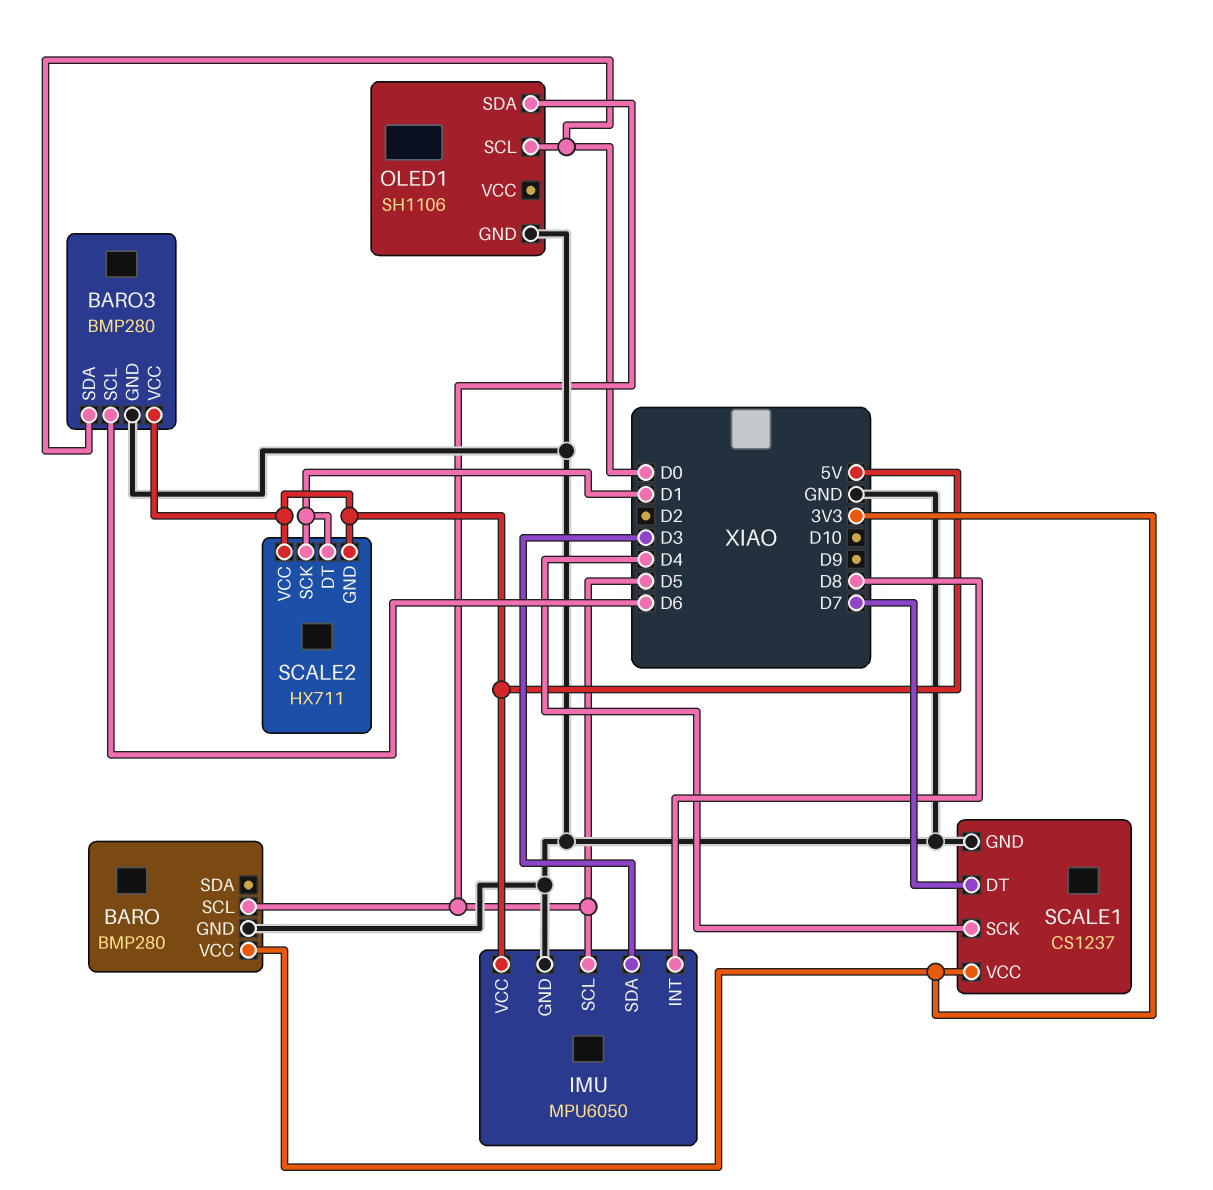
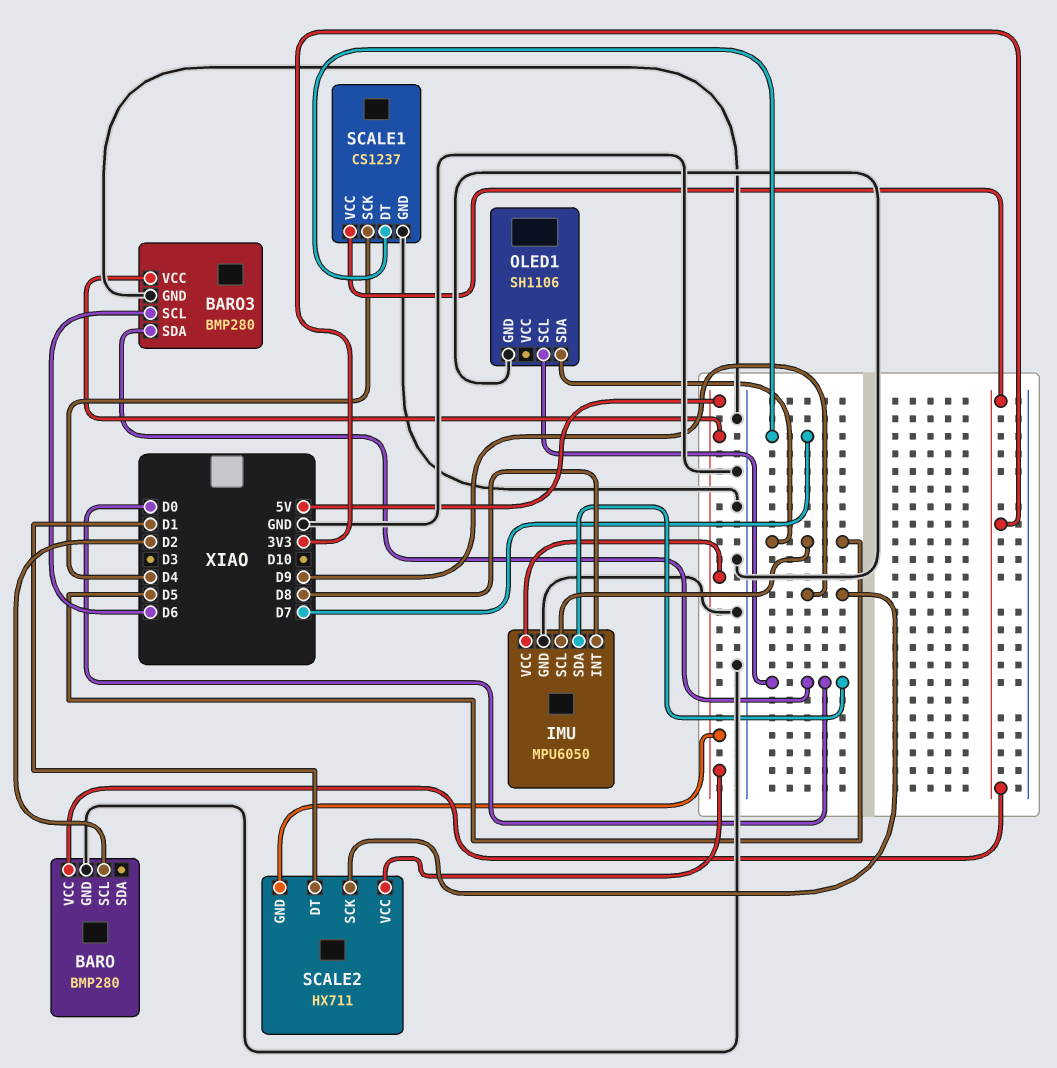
BARO pin SCL: D5 -> D2
IMU pin SDA: D3 -> D0
SCALE2 pin SCK: D1 -> D9

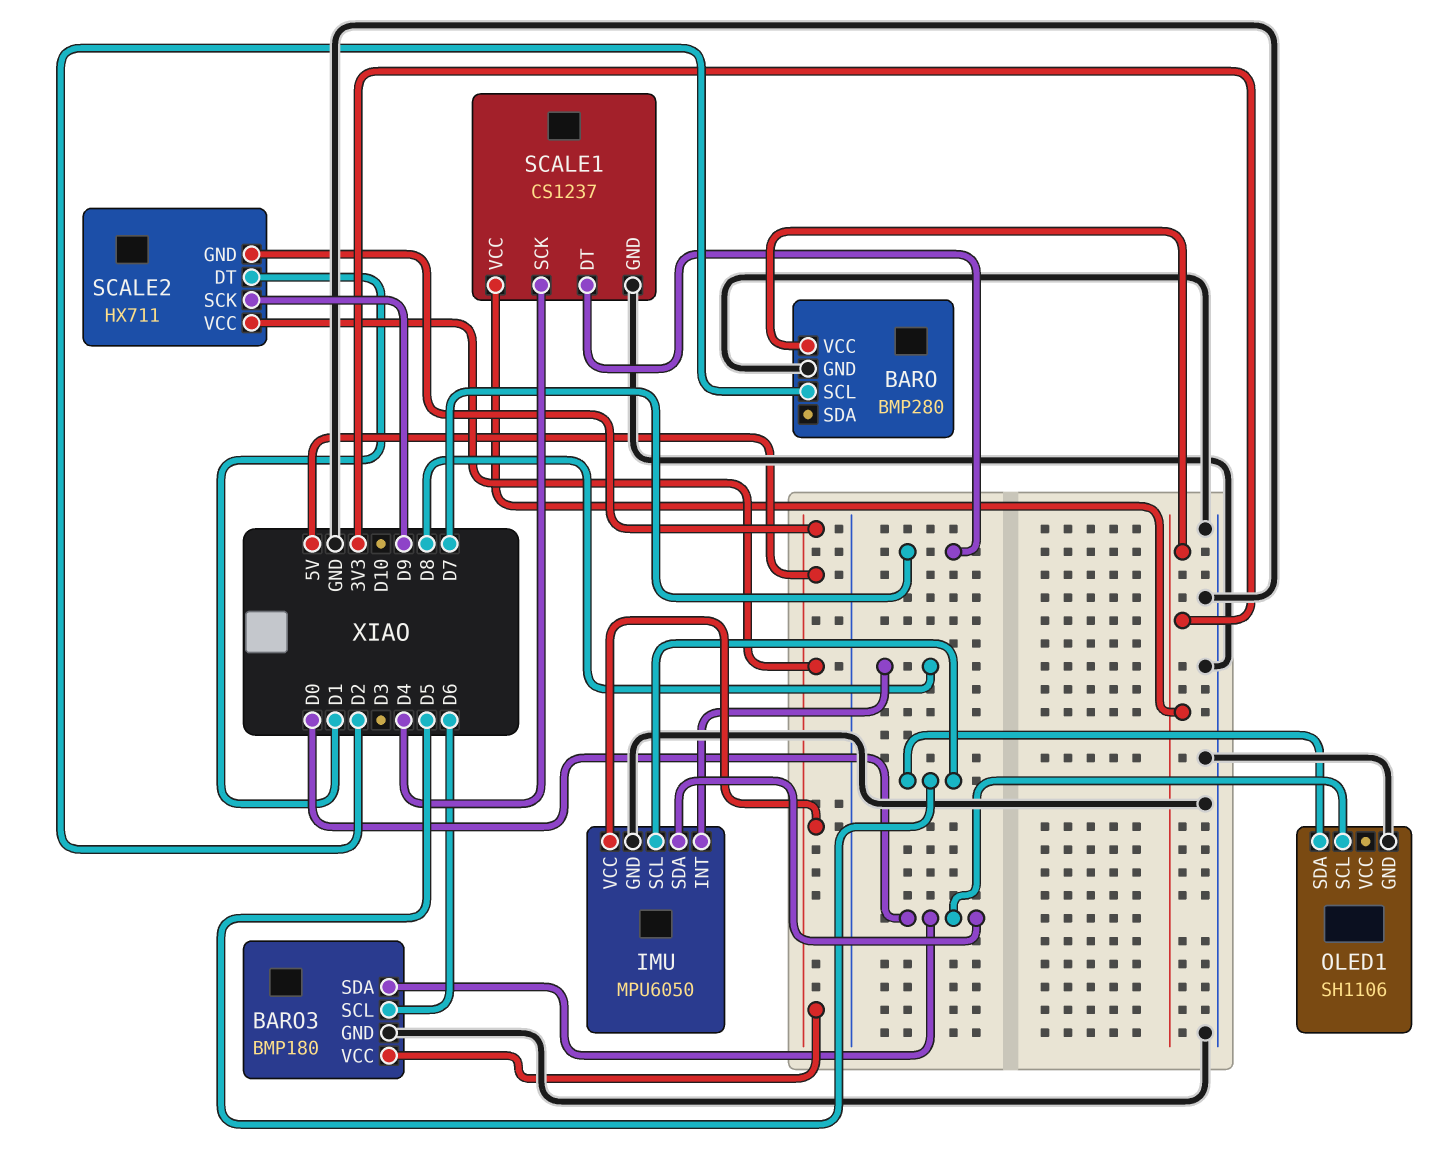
BARO3: BMP280 -> BMP180

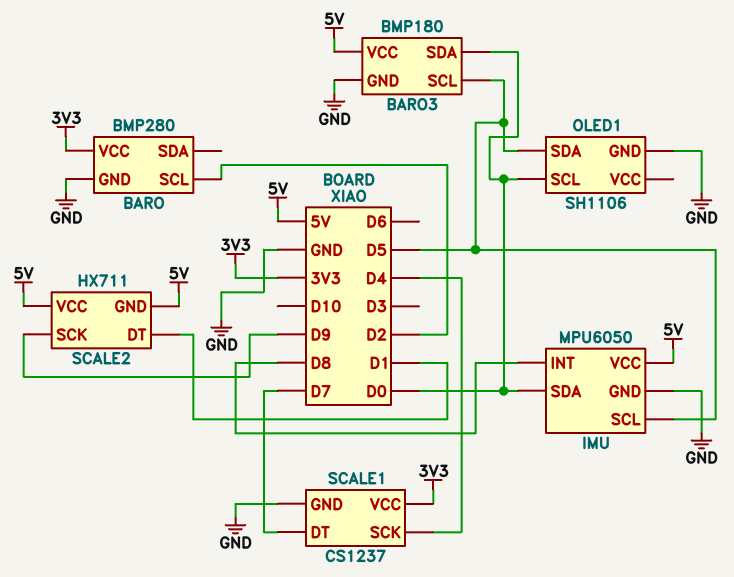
BARO3 pin SCL: D6 -> D5

